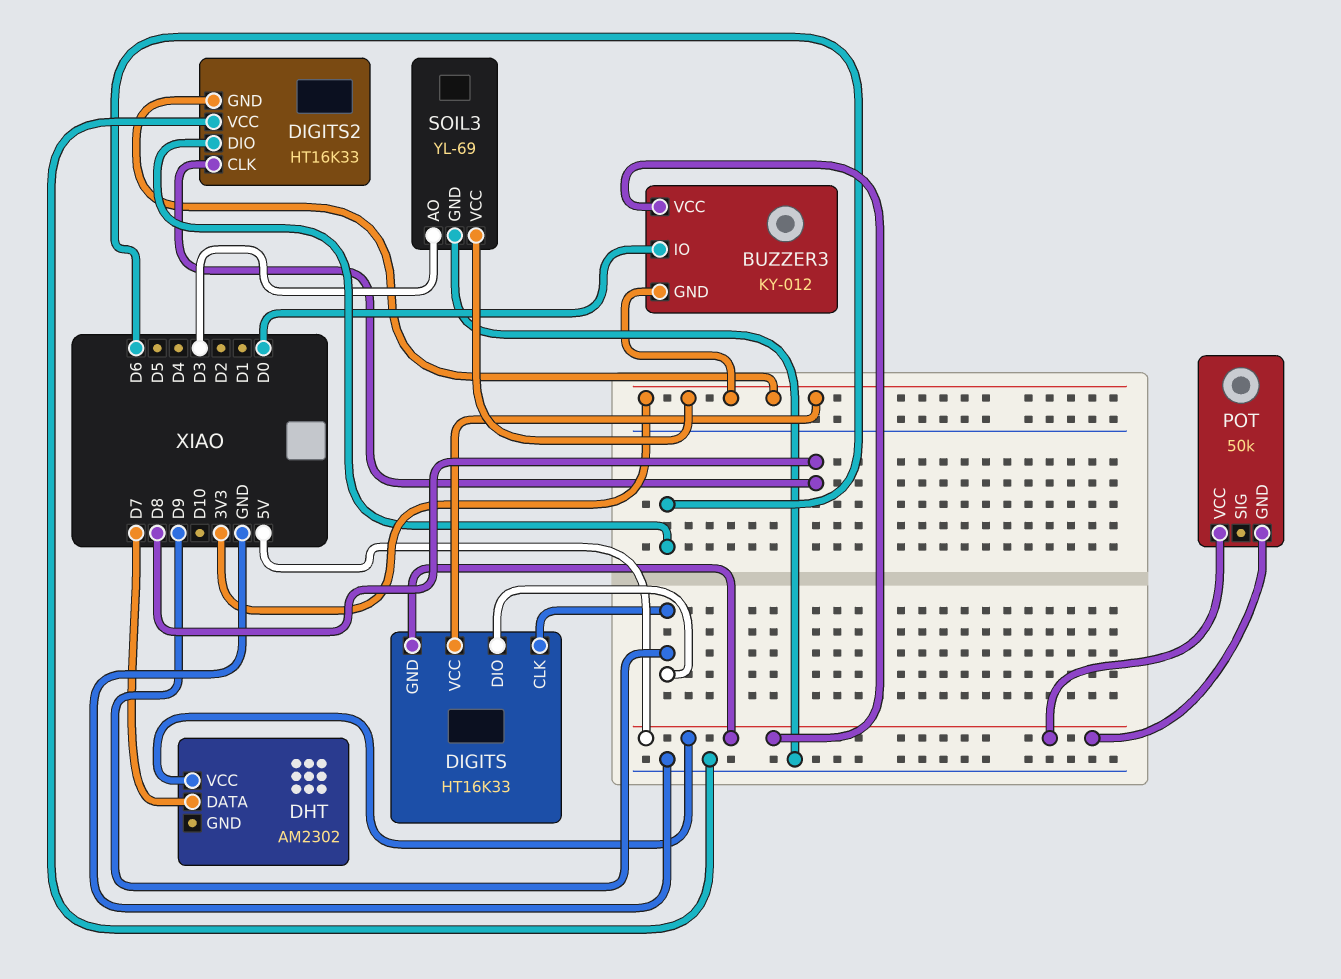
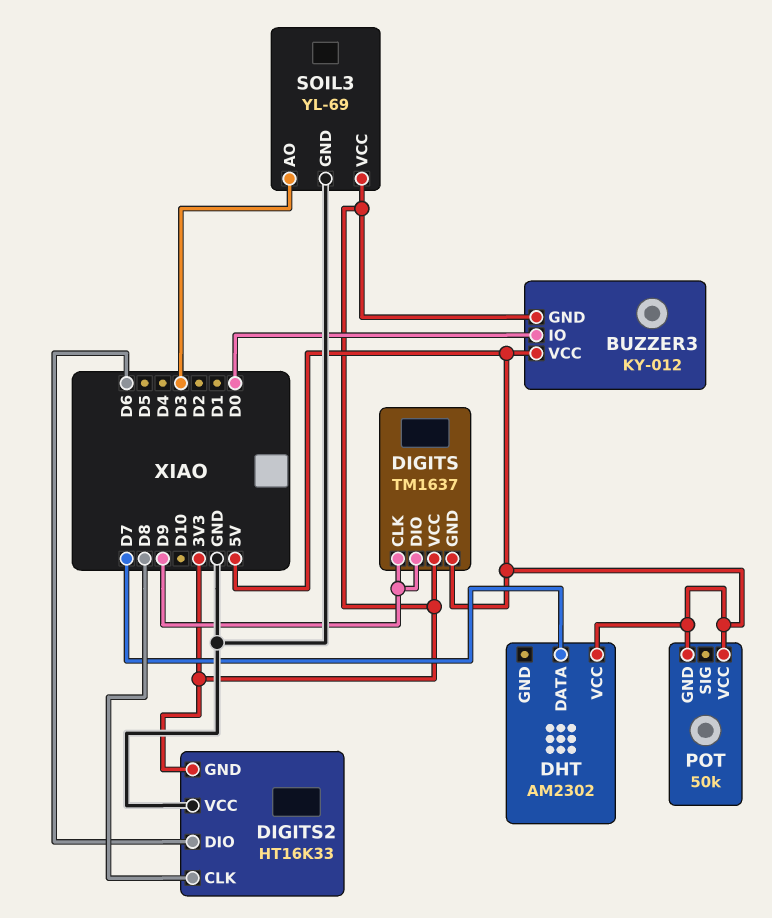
DIGITS: HT16K33 -> TM1637

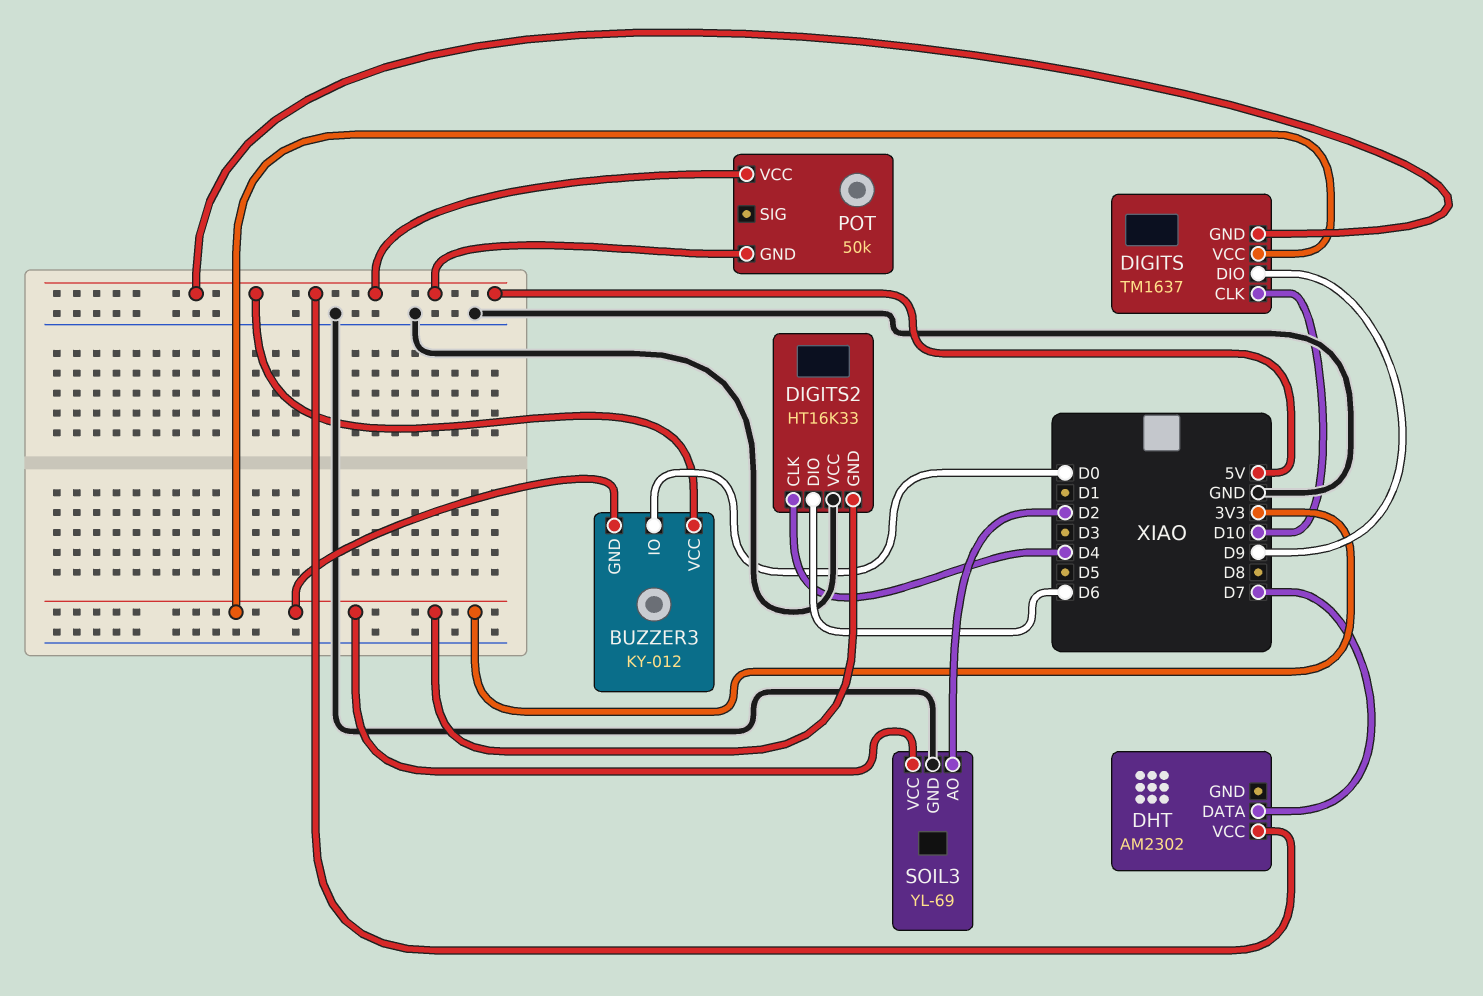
DIGITS pin CLK: D9 -> D10
DIGITS2 pin CLK: D8 -> D4
SOIL3 pin AO: D3 -> D2

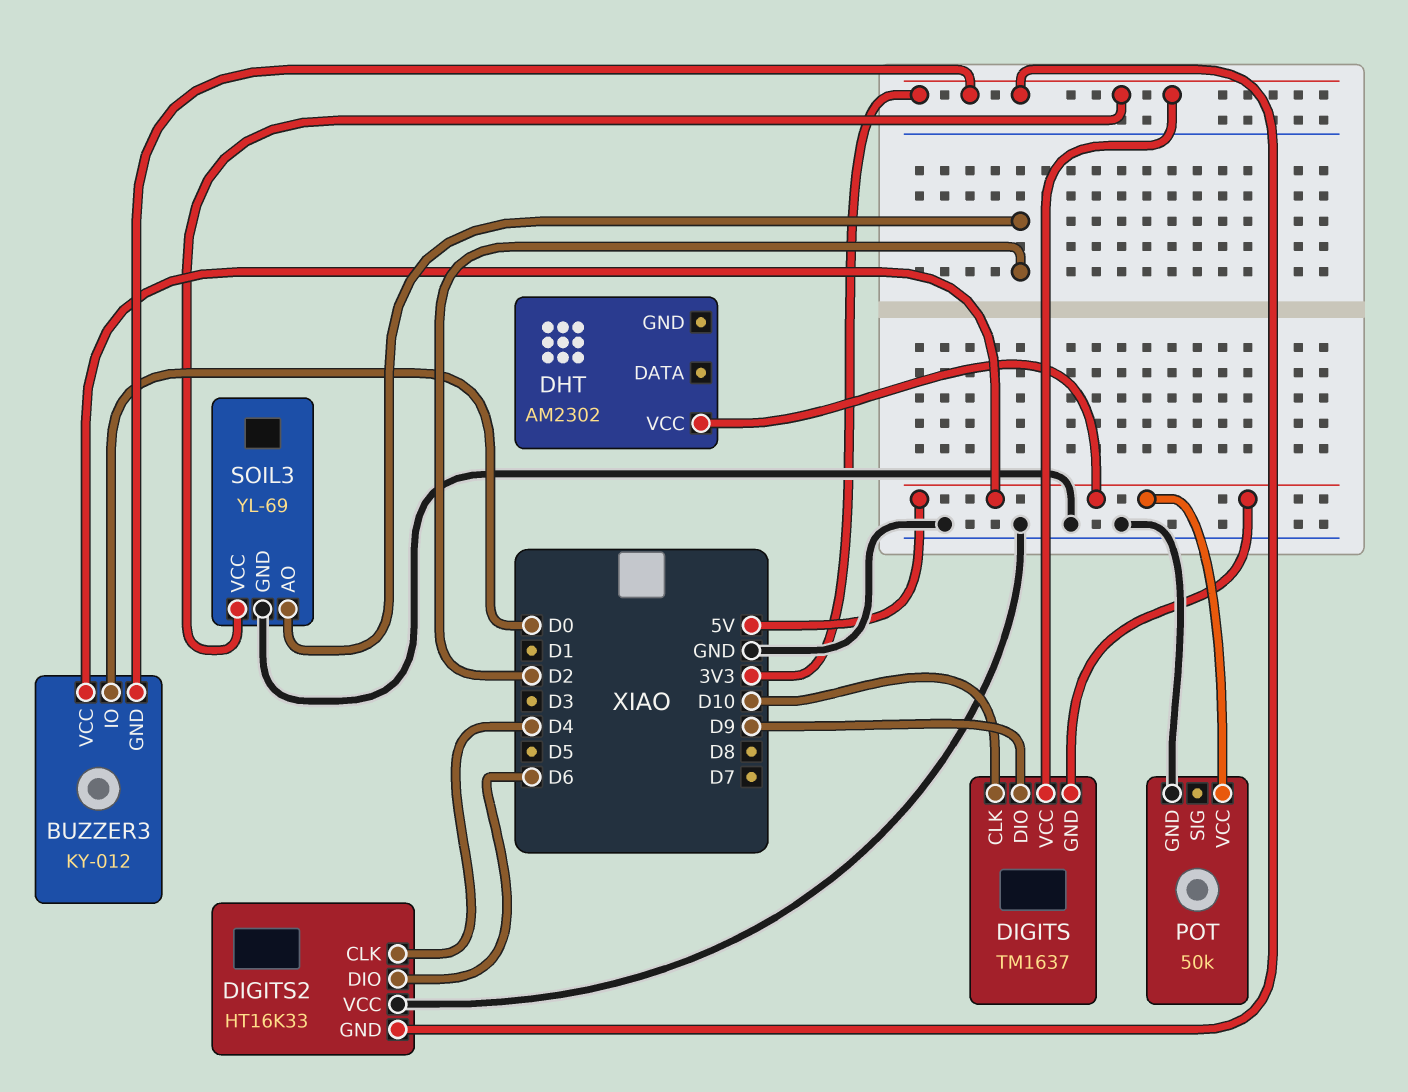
DHT pin DATA: D7 -> none
POT pin GND: 5V -> GND

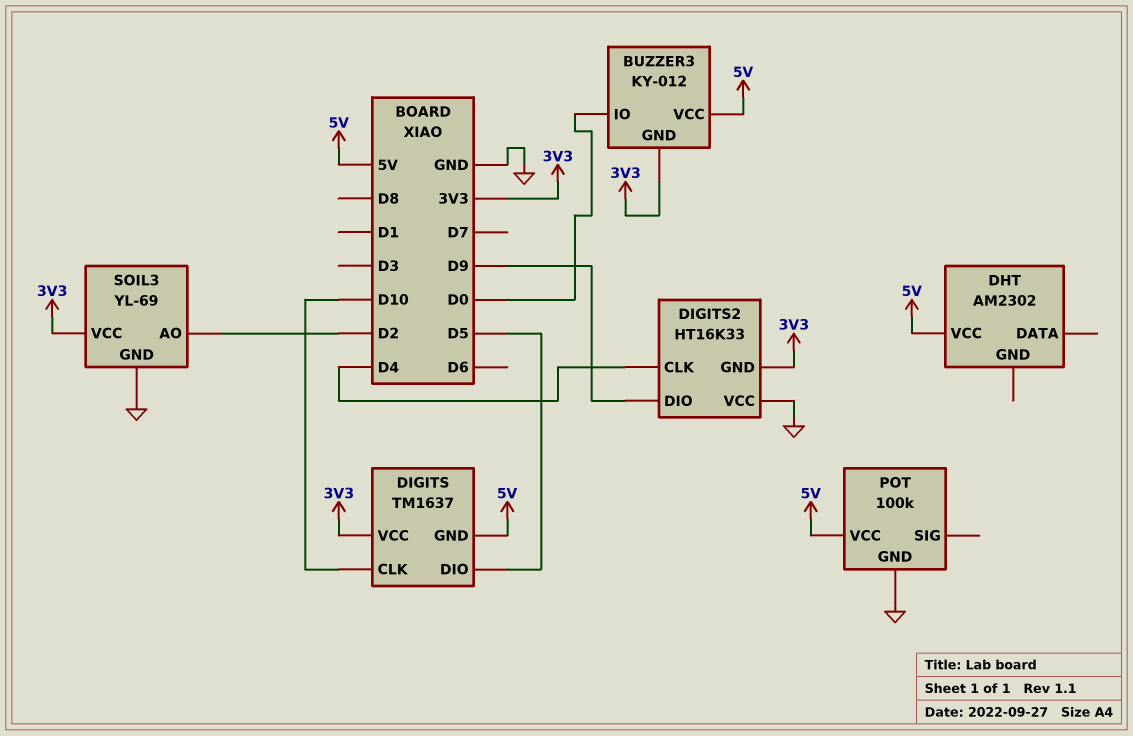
DIGITS pin DIO: D9 -> D5
DIGITS2 pin DIO: D6 -> D9
POT: 50k -> 100k

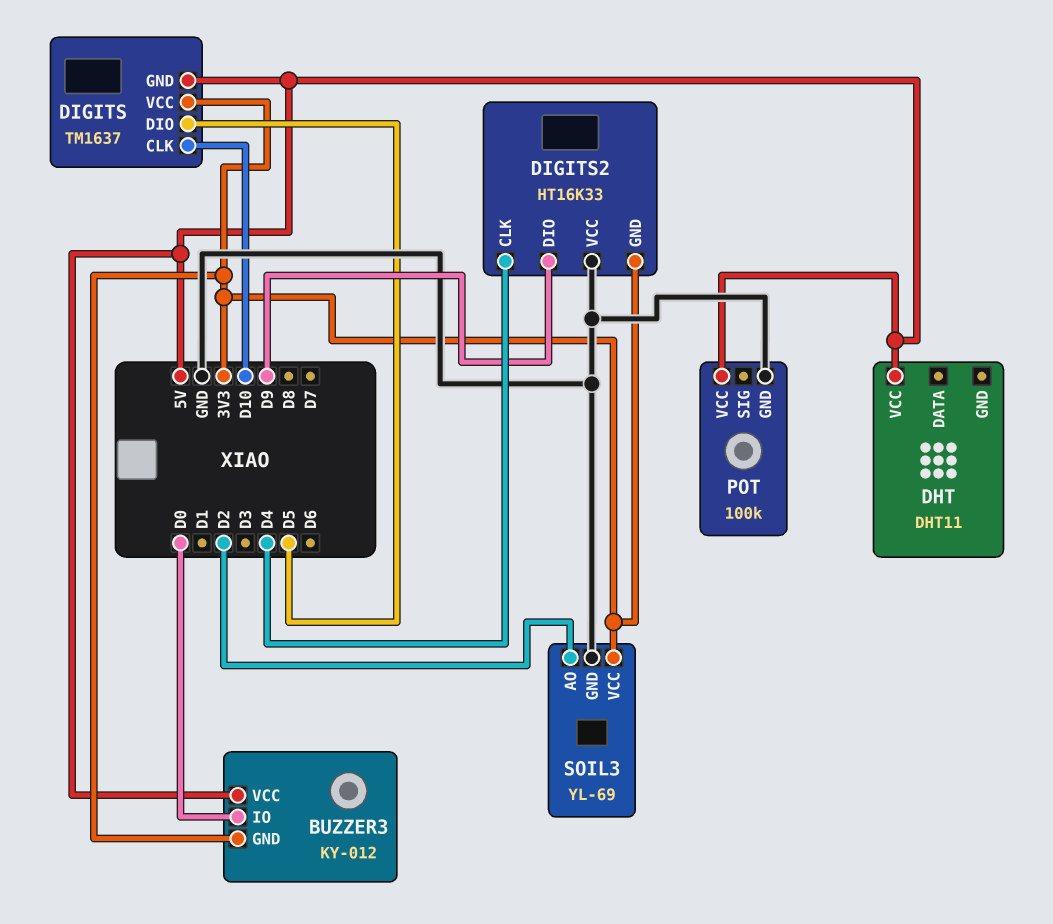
DHT: AM2302 -> DHT11

